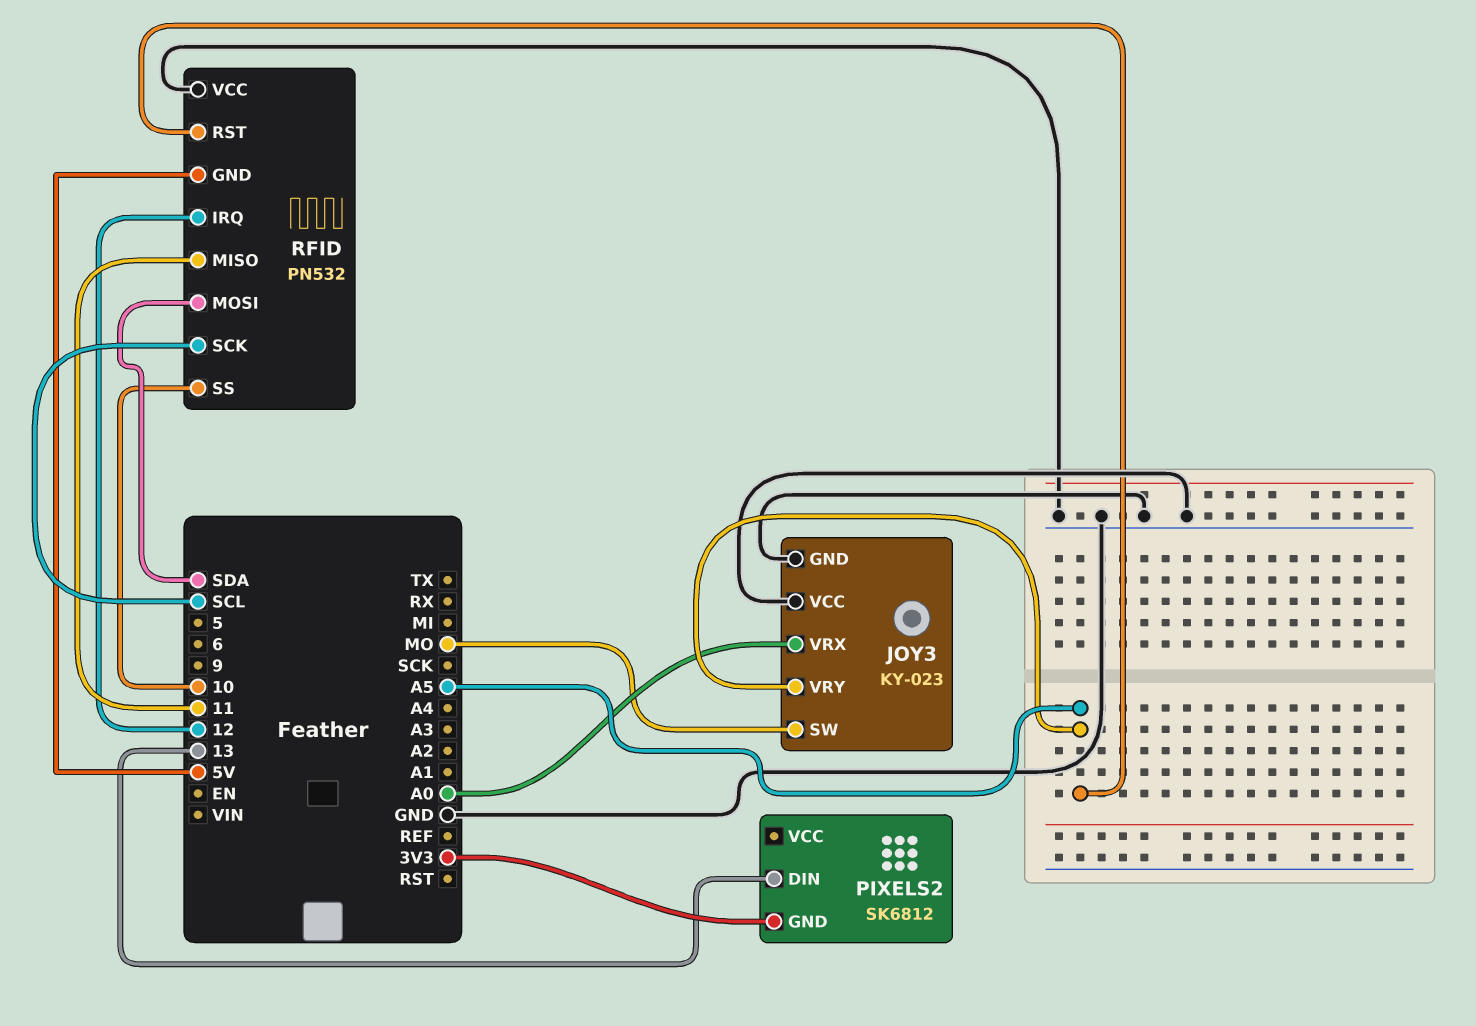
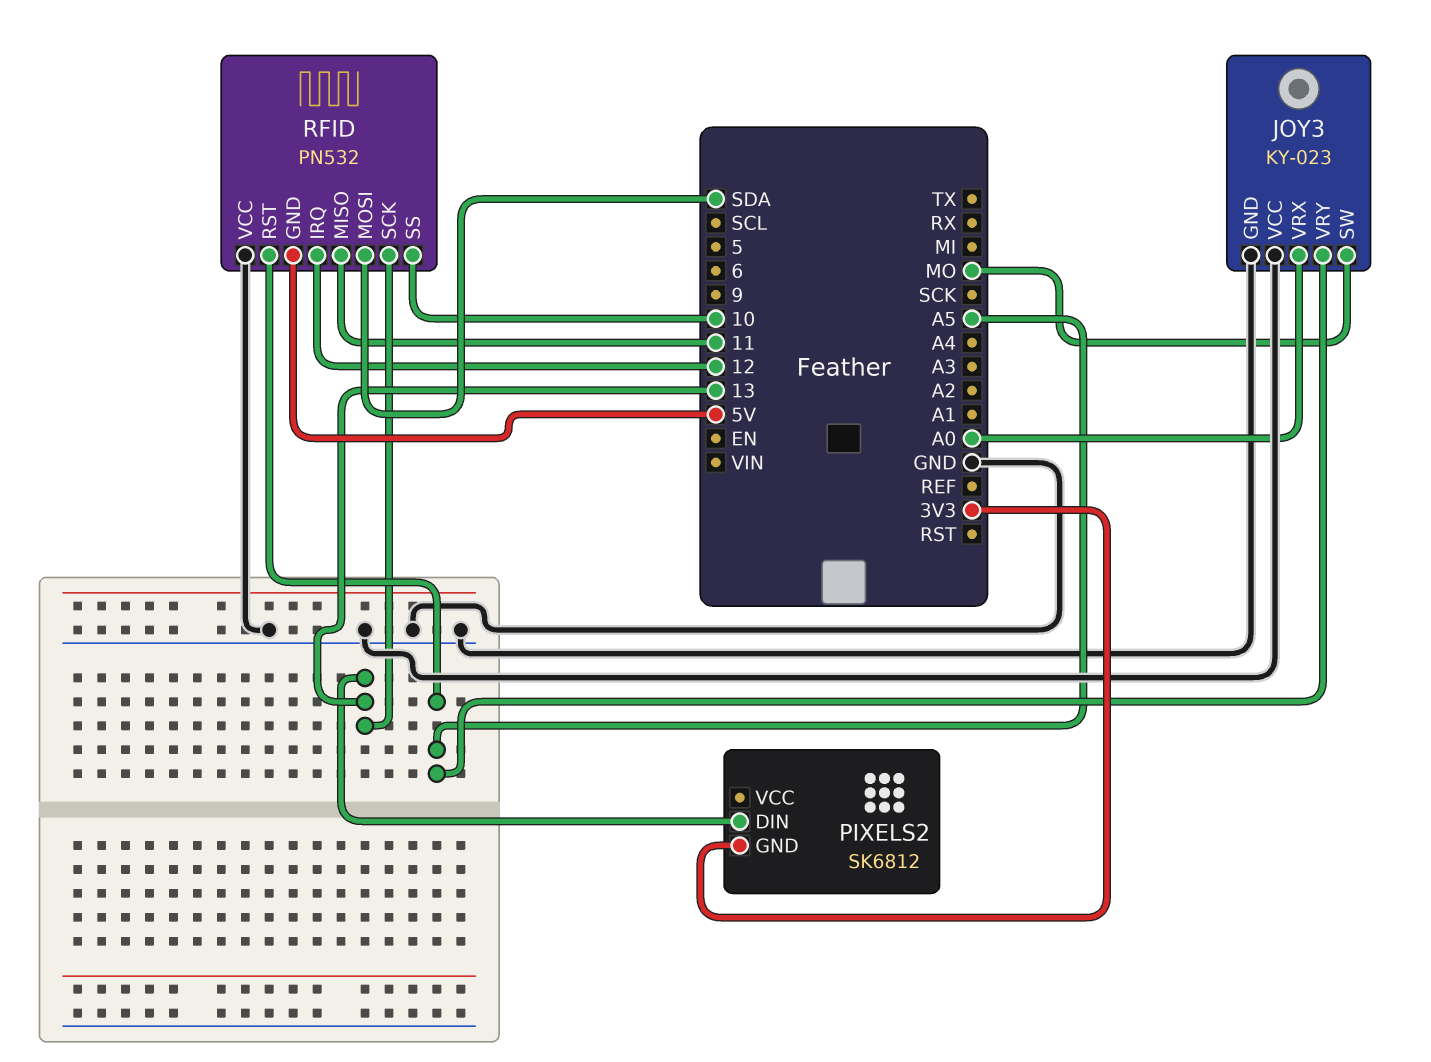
RFID pin SCK: SCL -> 13

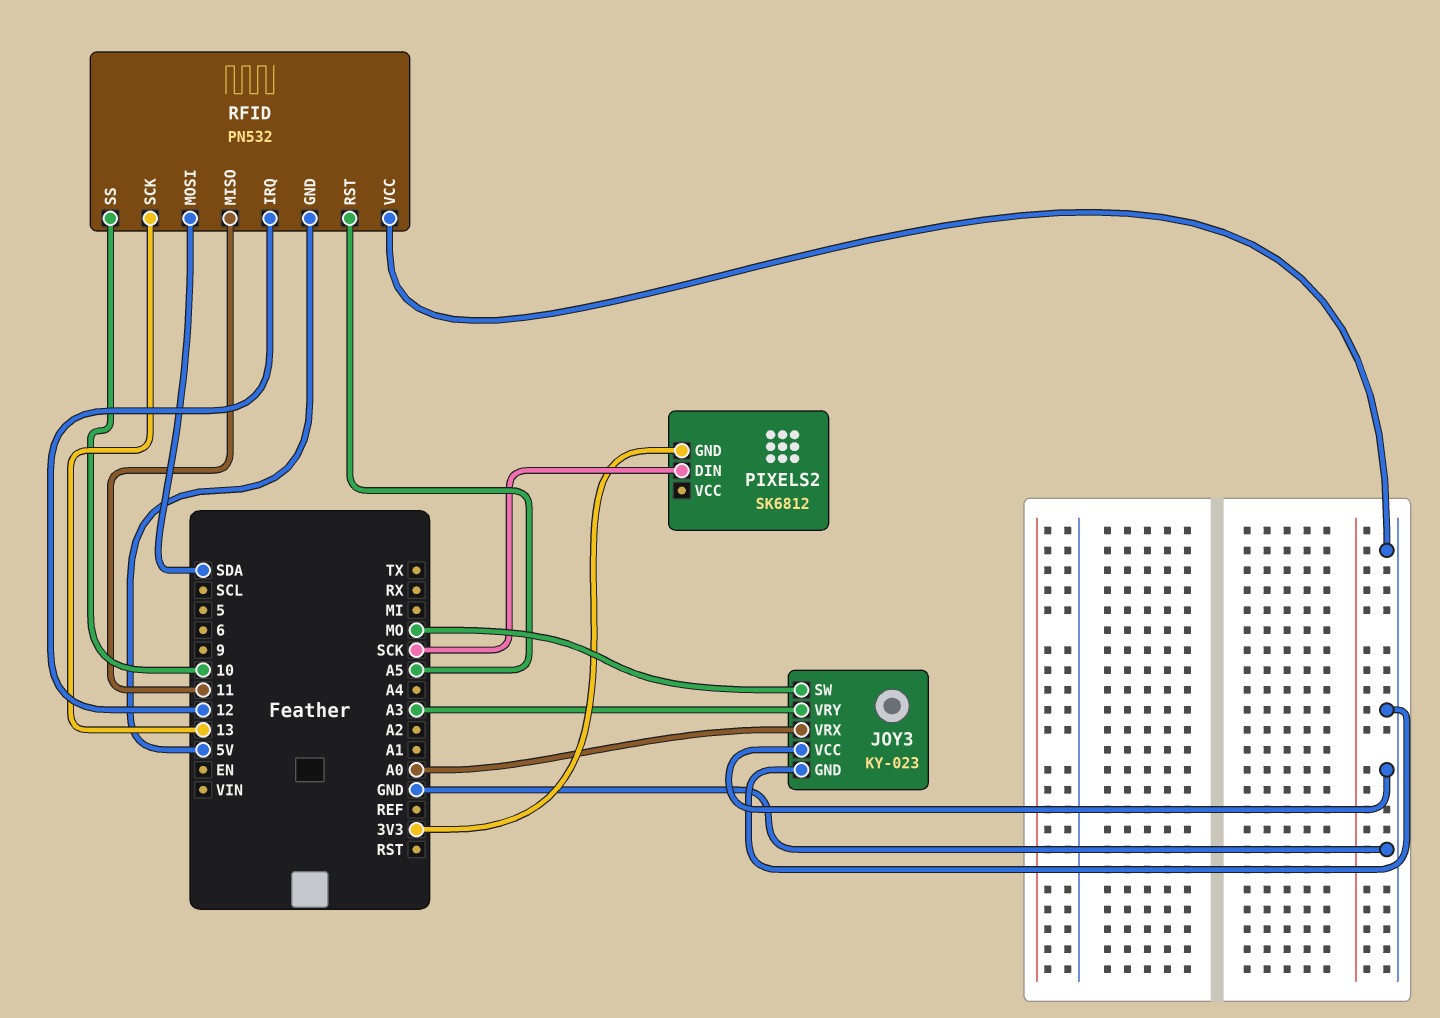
JOY3 pin VRY: A5 -> A3
PIXELS2 pin DIN: 13 -> SCK

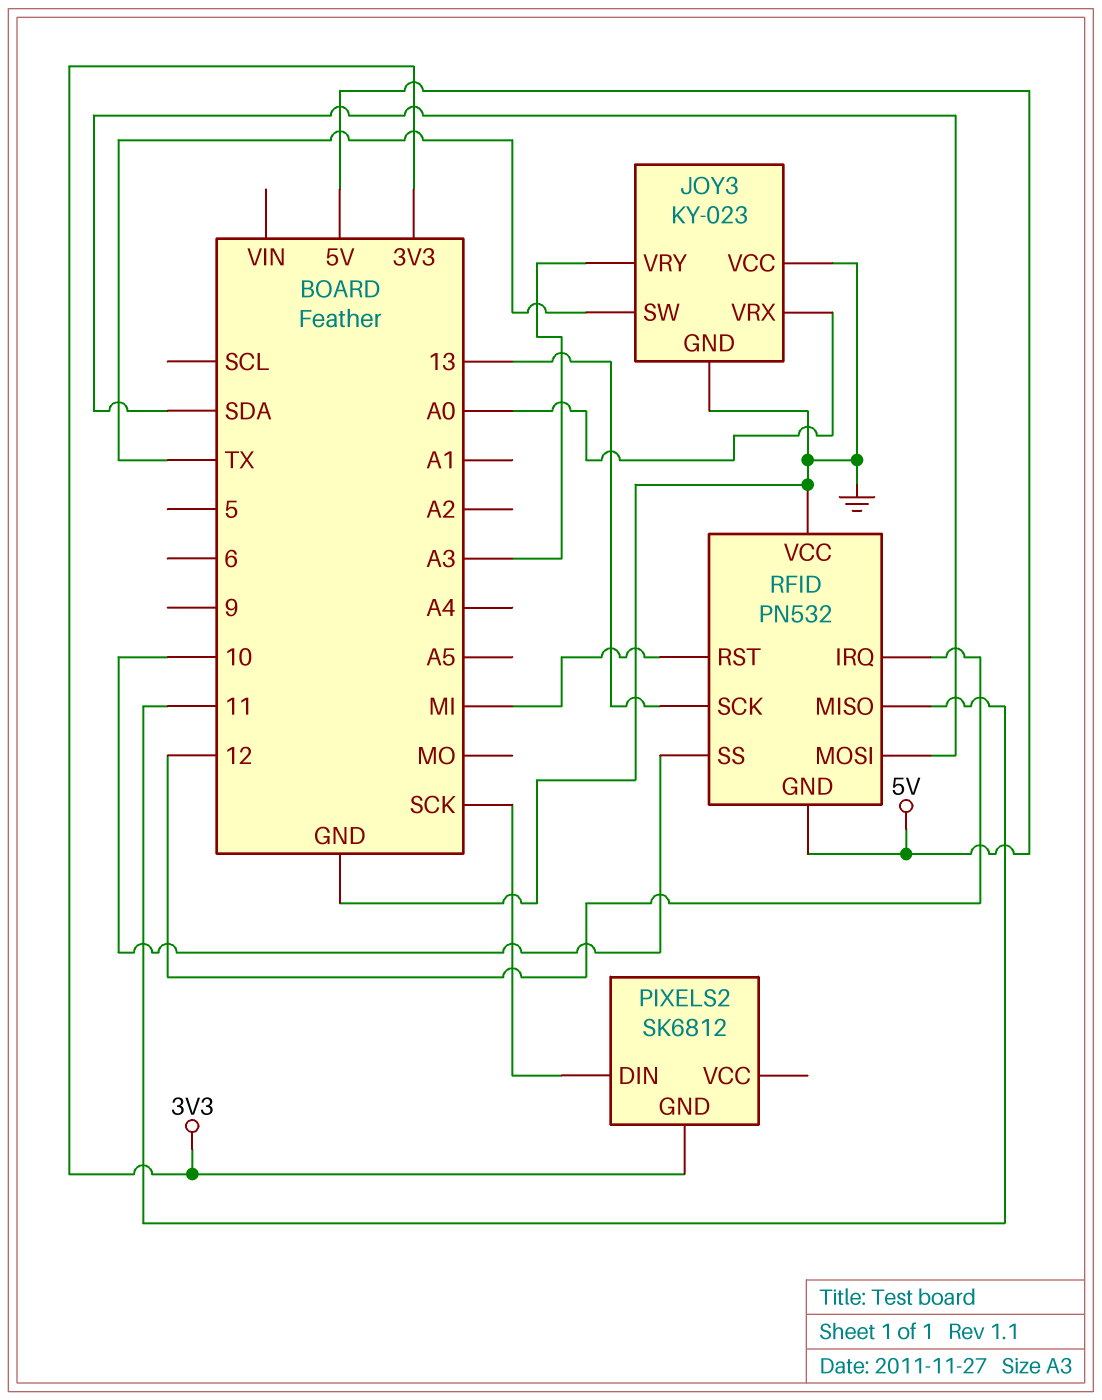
JOY3 pin SW: MO -> TX
RFID pin RST: A5 -> MI

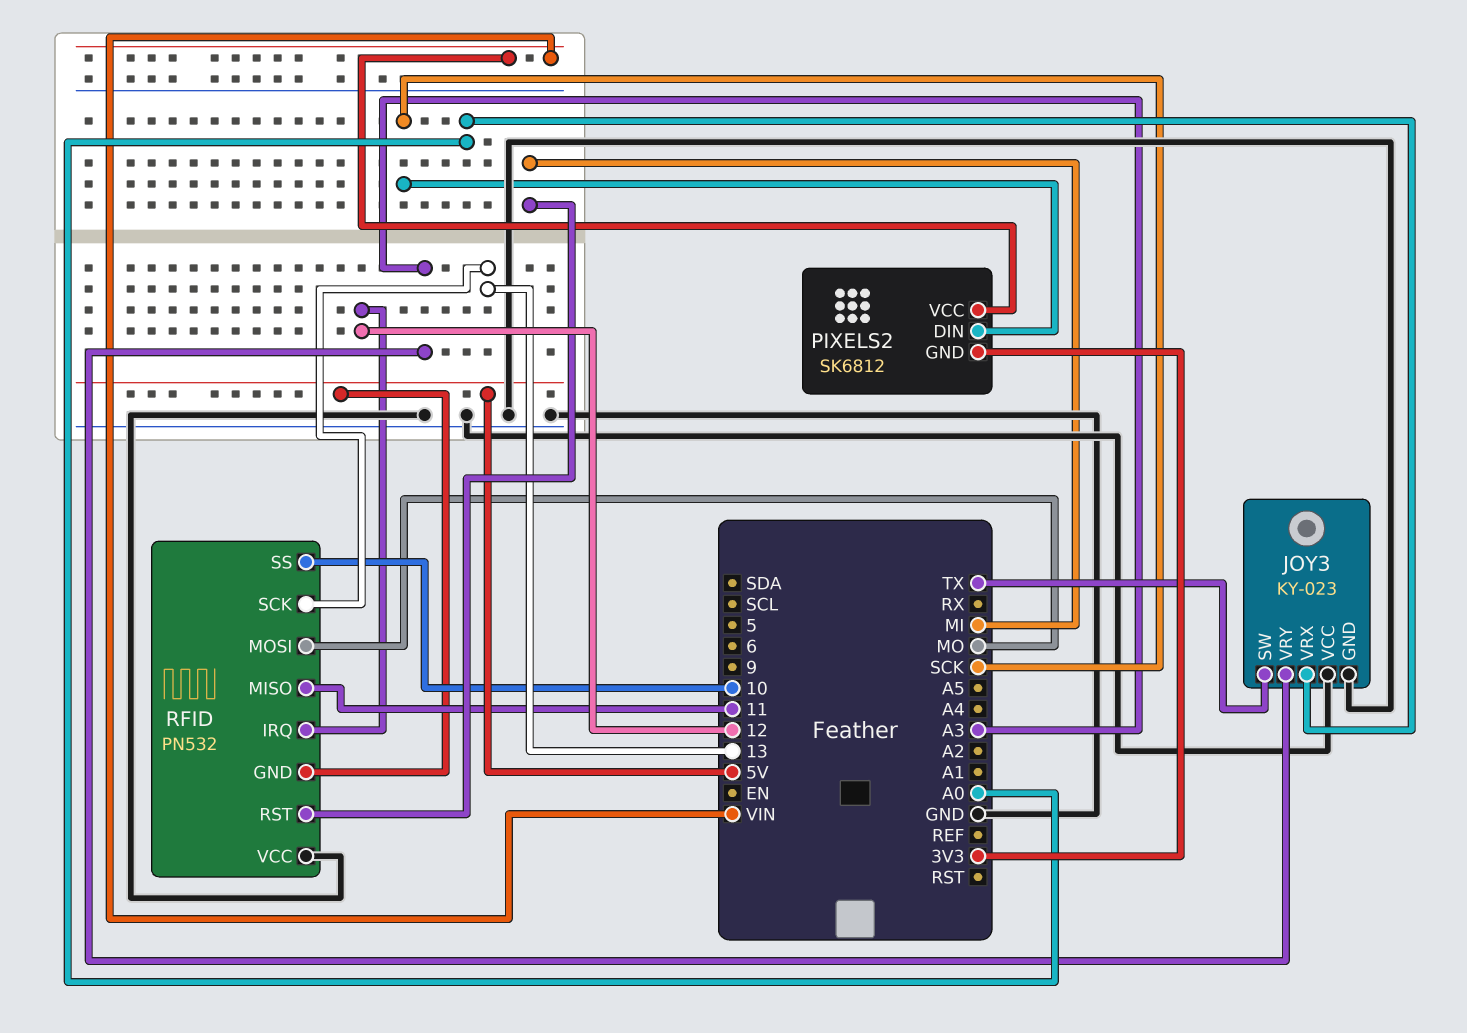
PIXELS2 pin VCC: none -> VIN
RFID pin MOSI: SDA -> MO

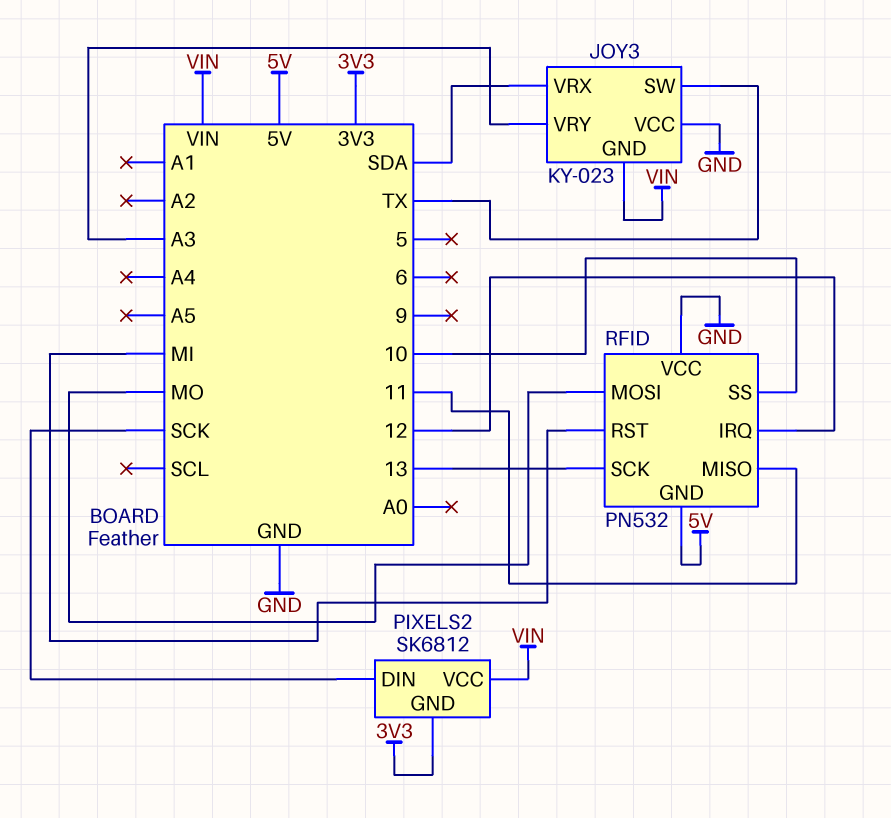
JOY3 pin GND: GND -> VIN
JOY3 pin VRX: A0 -> SDA

